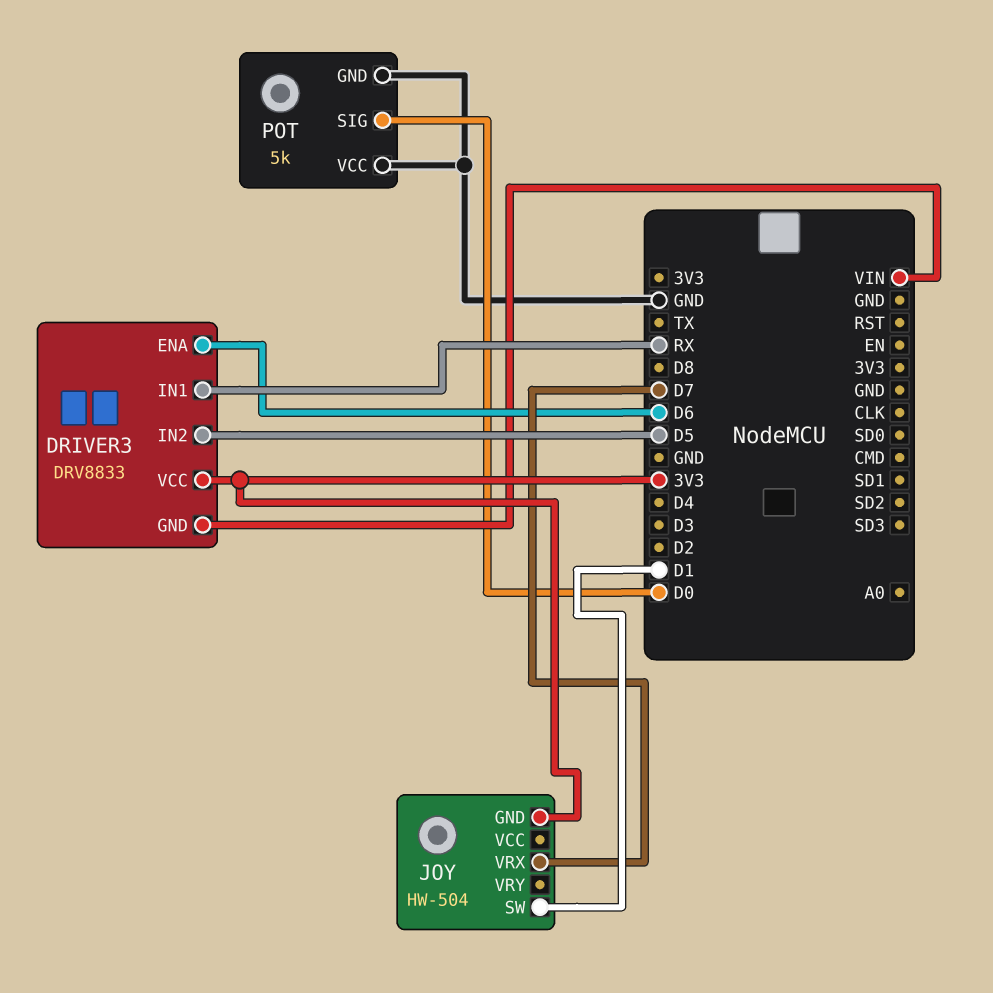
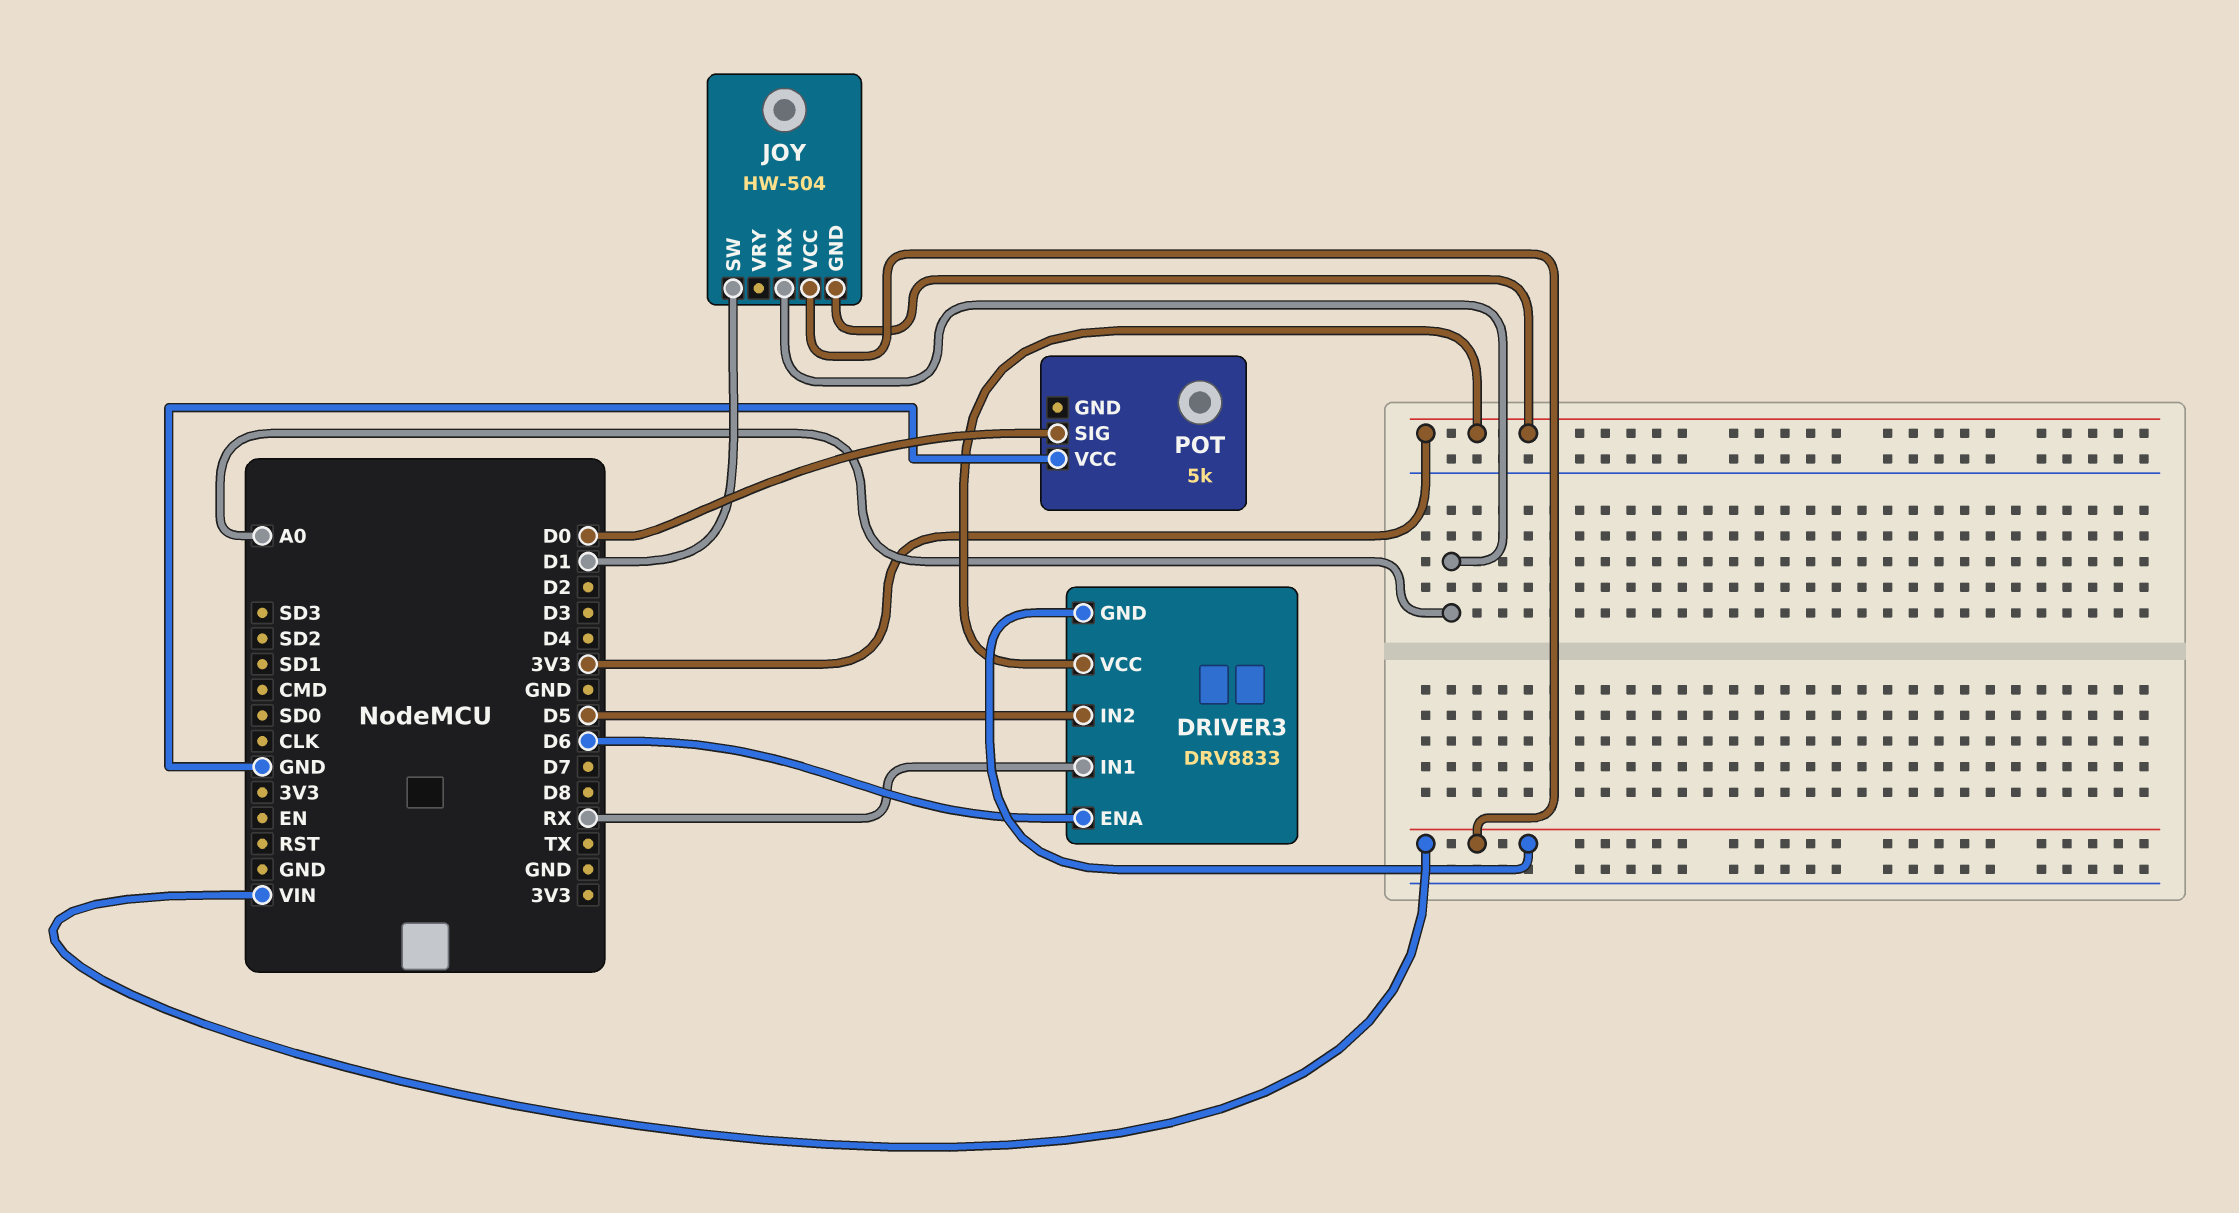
JOY pin VCC: none -> VIN
JOY pin VRX: D7 -> A0
POT pin GND: GND -> none

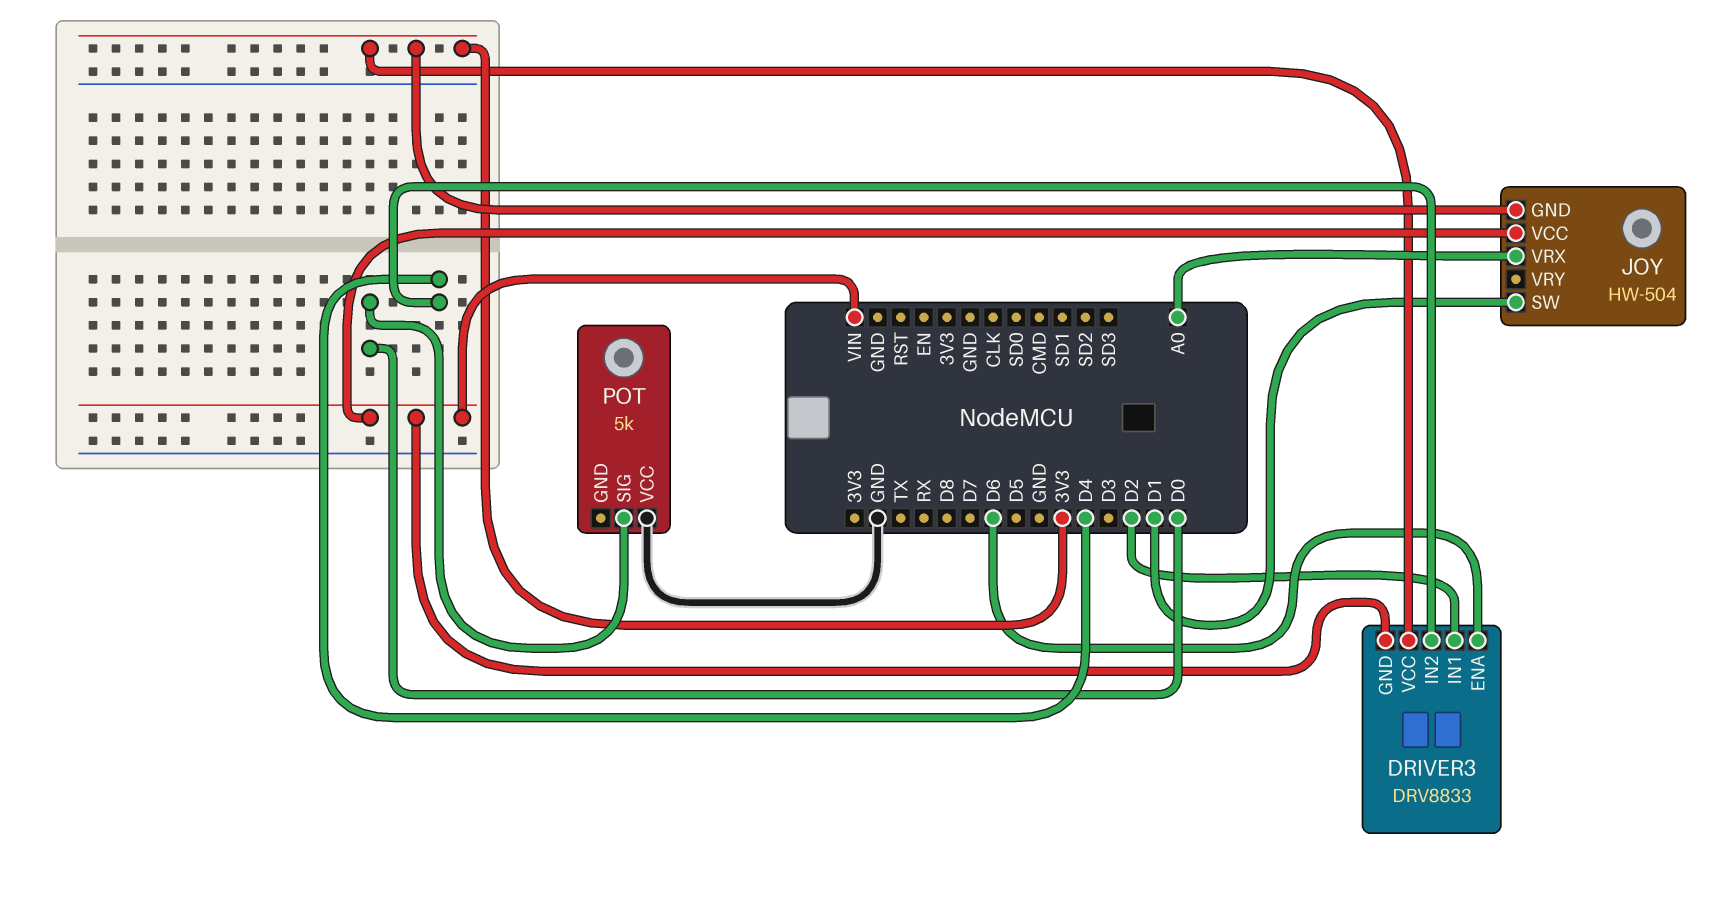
DRIVER3 pin IN1: RX -> D2
DRIVER3 pin IN2: D5 -> D4

